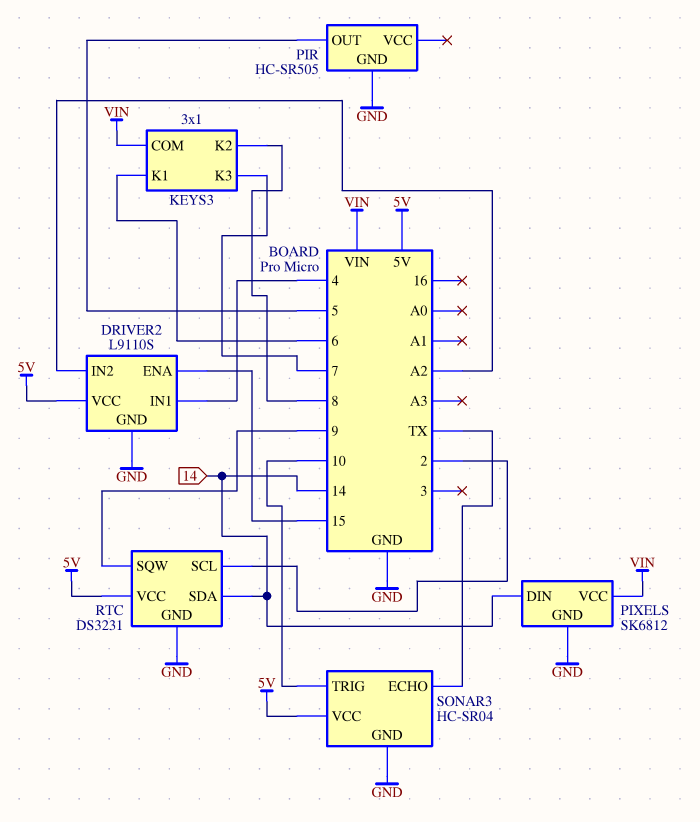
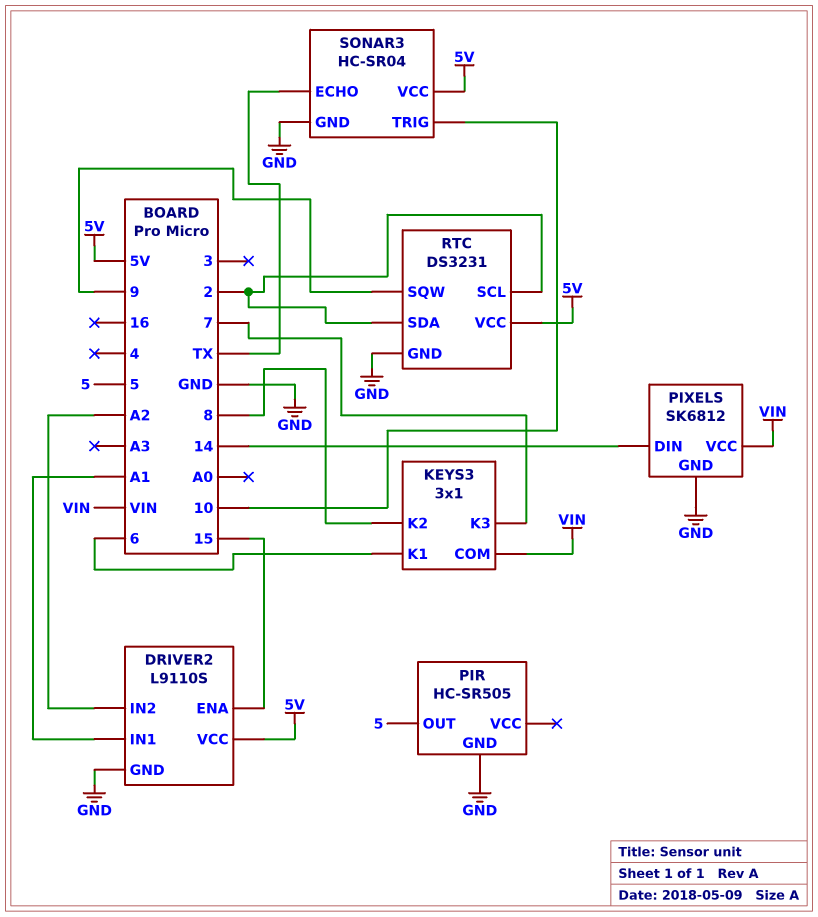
DRIVER2 pin IN1: 4 -> A1
RTC pin SDA: 14 -> 2

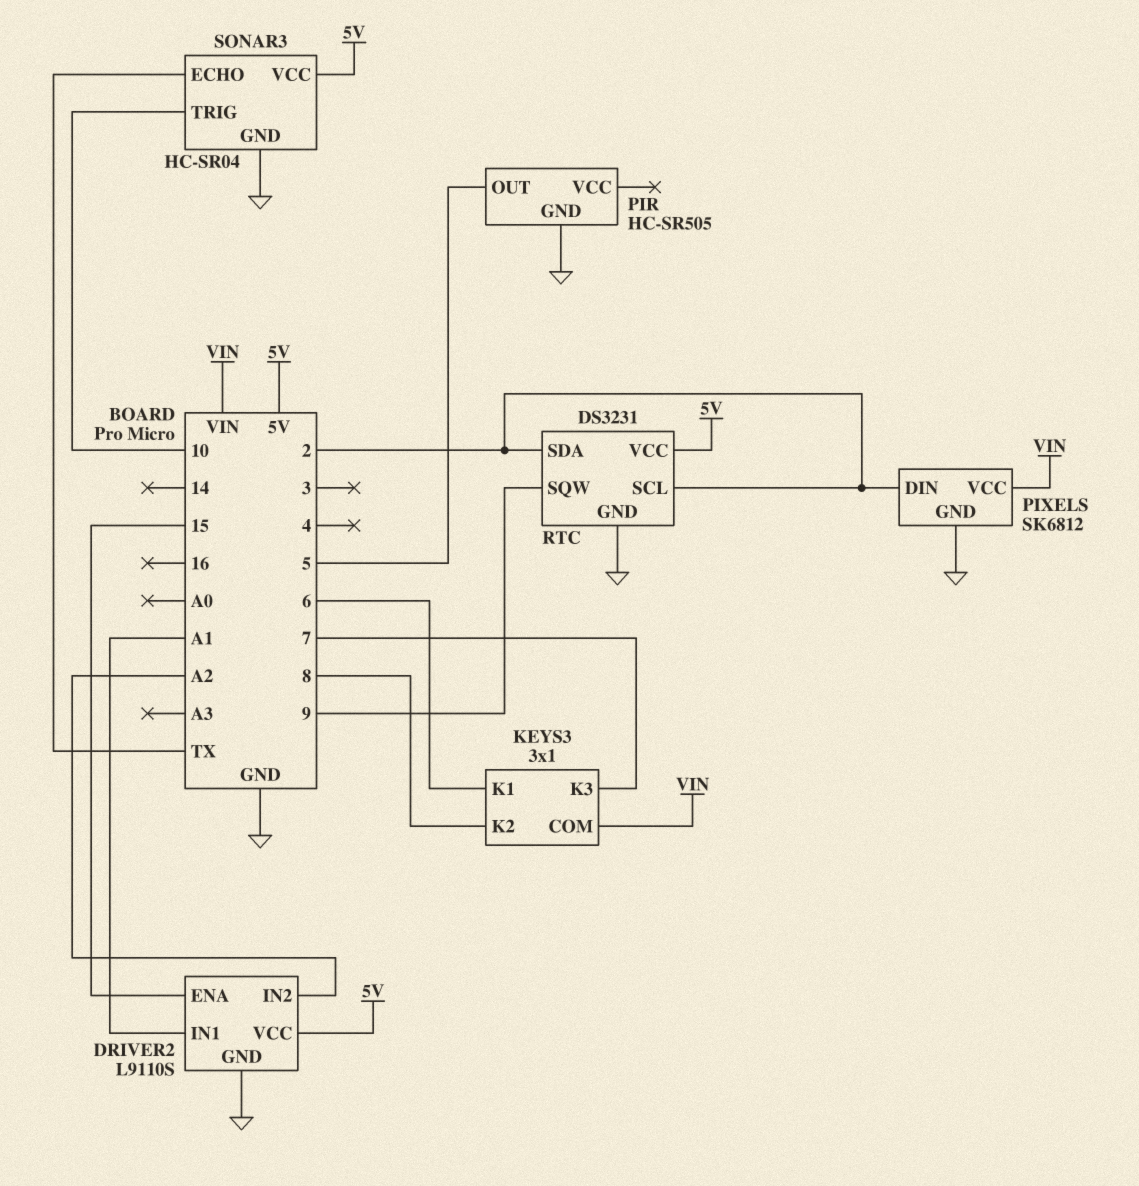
PIXELS pin DIN: 14 -> 2

